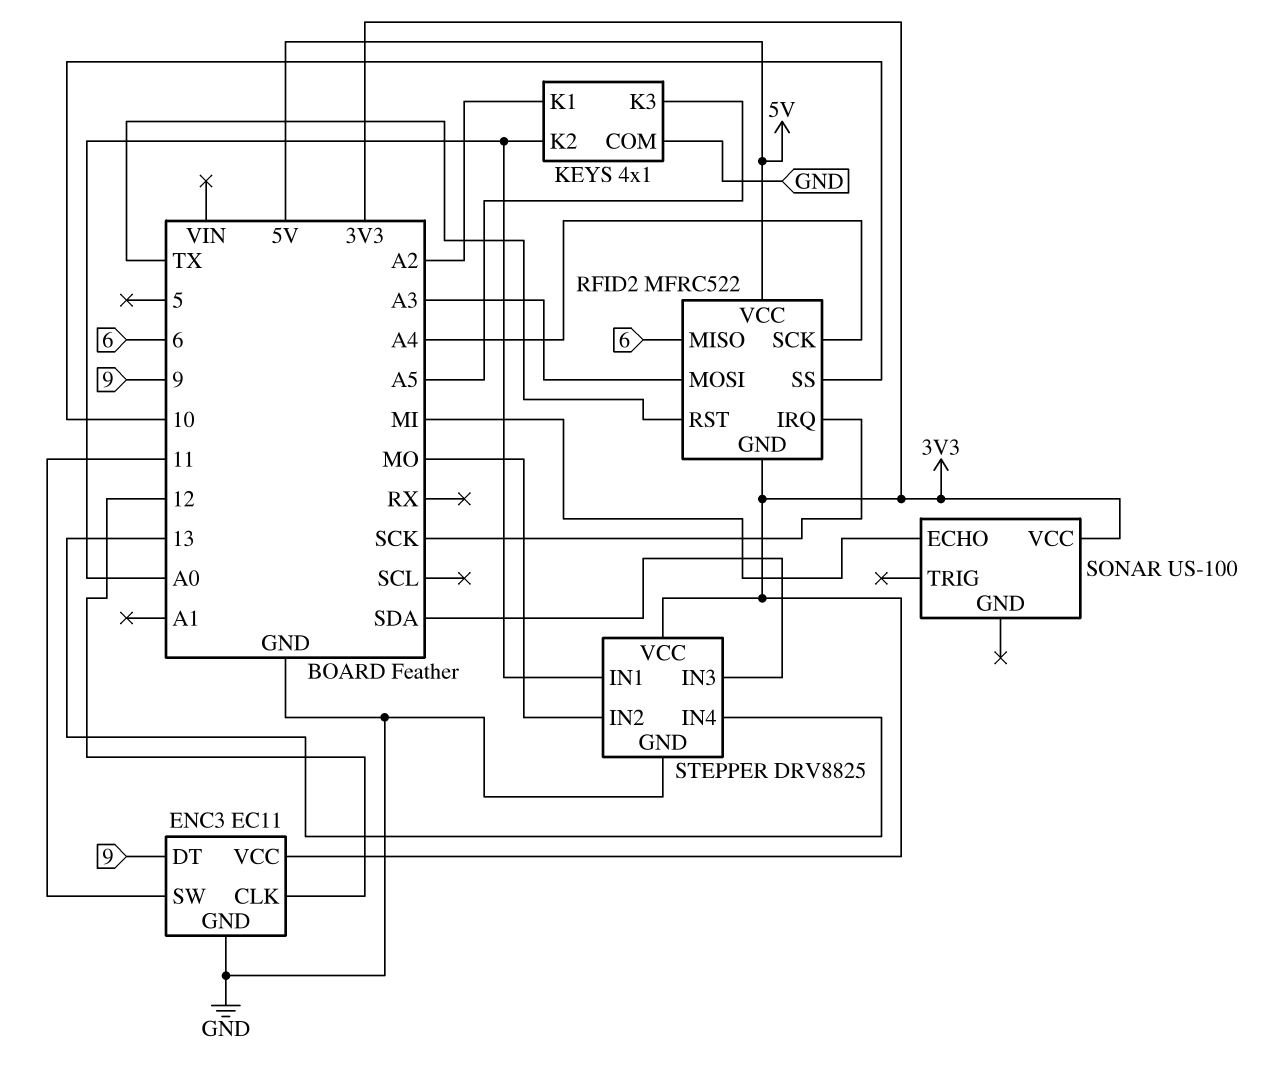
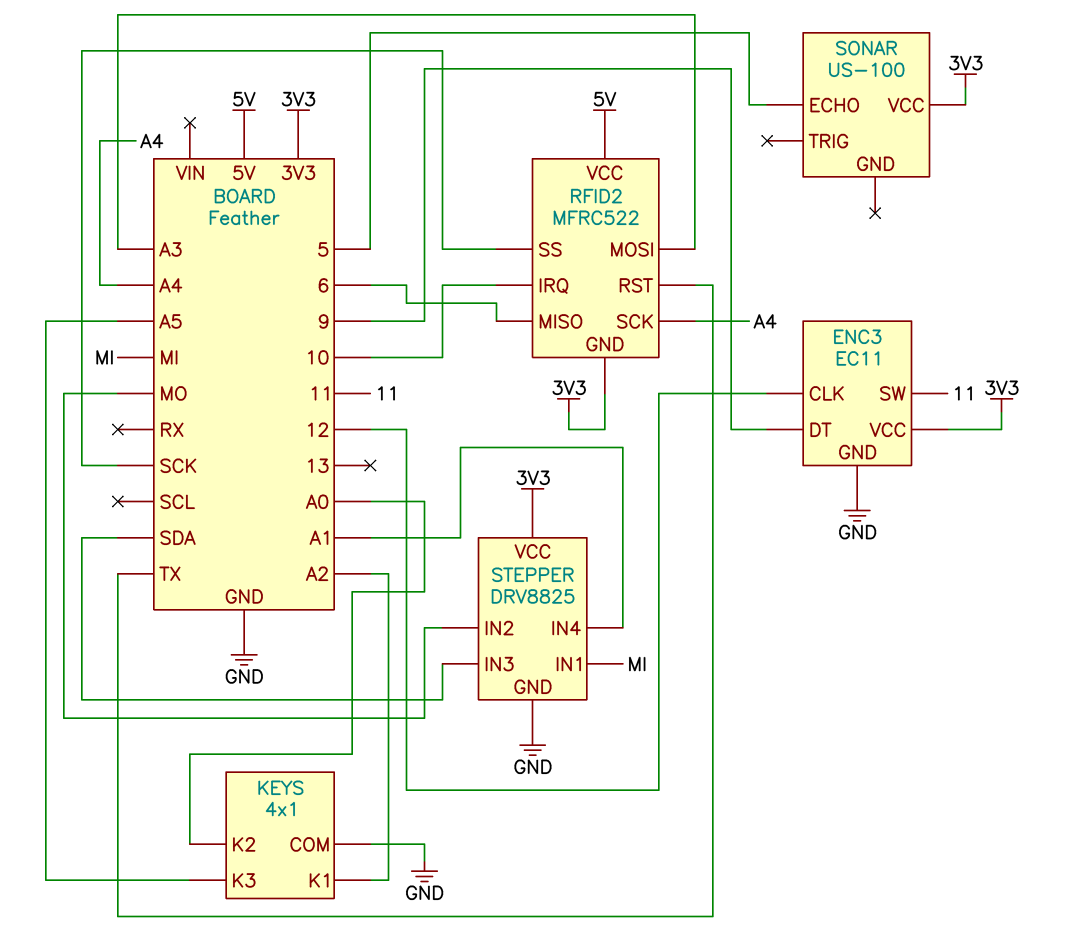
RFID2 pin IRQ: SCK -> 10
RFID2 pin SS: 10 -> SCK
SONAR pin ECHO: MI -> 5
STEPPER pin IN1: A0 -> MI
STEPPER pin IN4: 13 -> A1

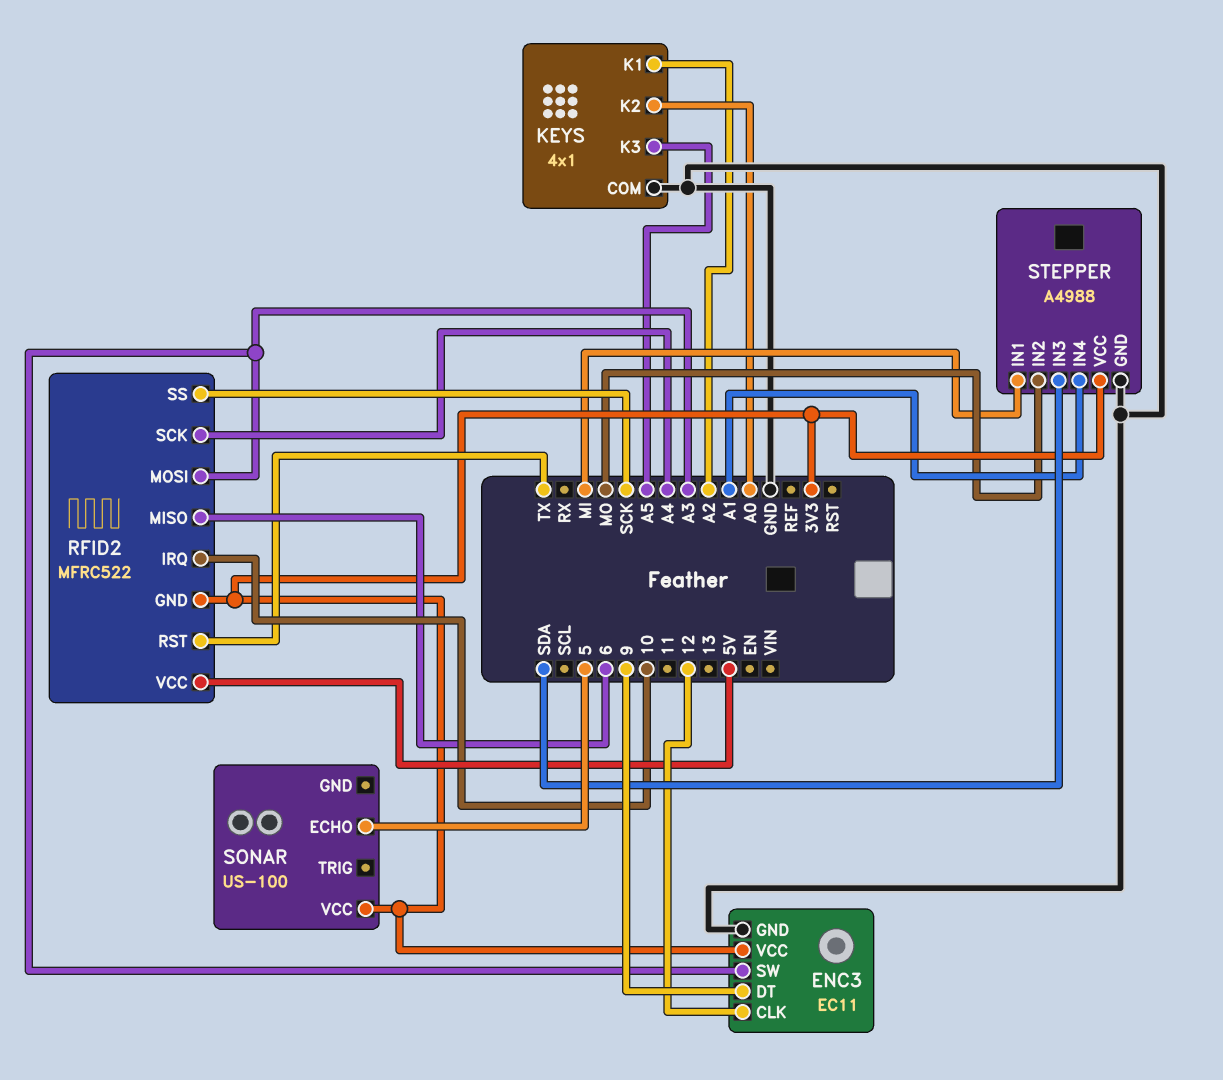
ENC3 pin SW: 11 -> A3
STEPPER: DRV8825 -> A4988

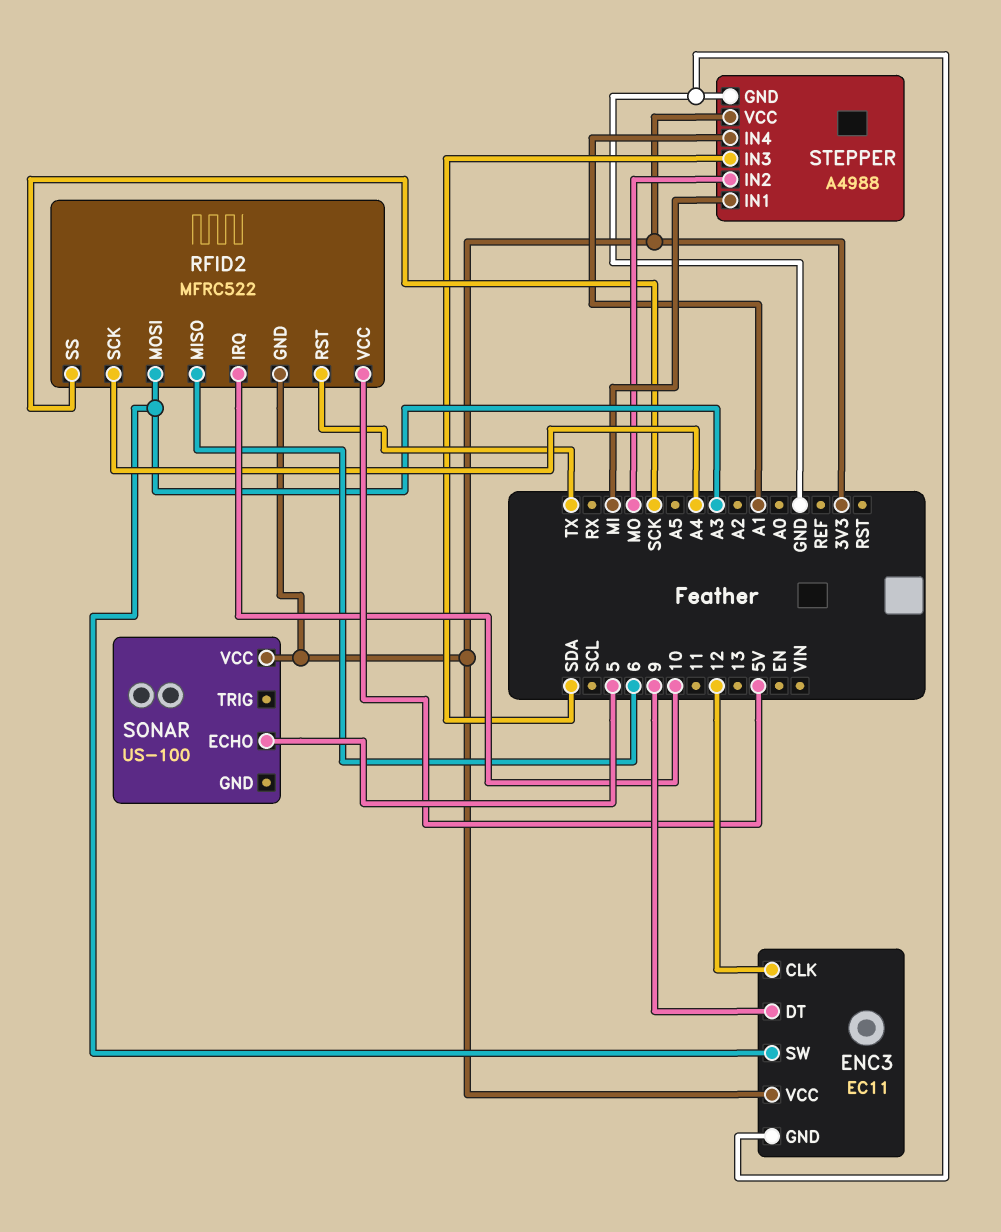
KEYS: 4x1 -> none
KEYS pin COM: GND -> none
KEYS pin K1: A2 -> none
KEYS pin K2: A0 -> none
KEYS pin K3: A5 -> none

